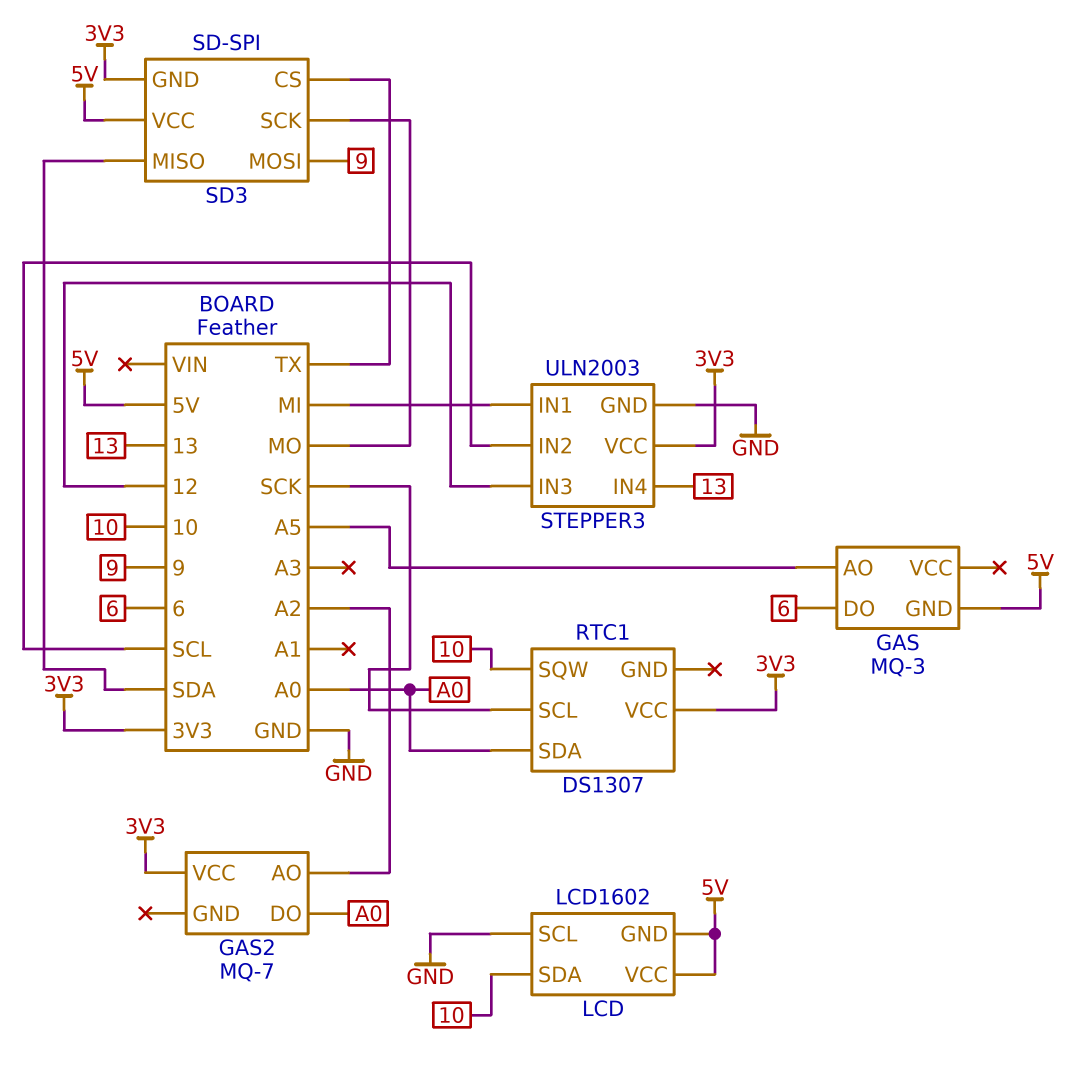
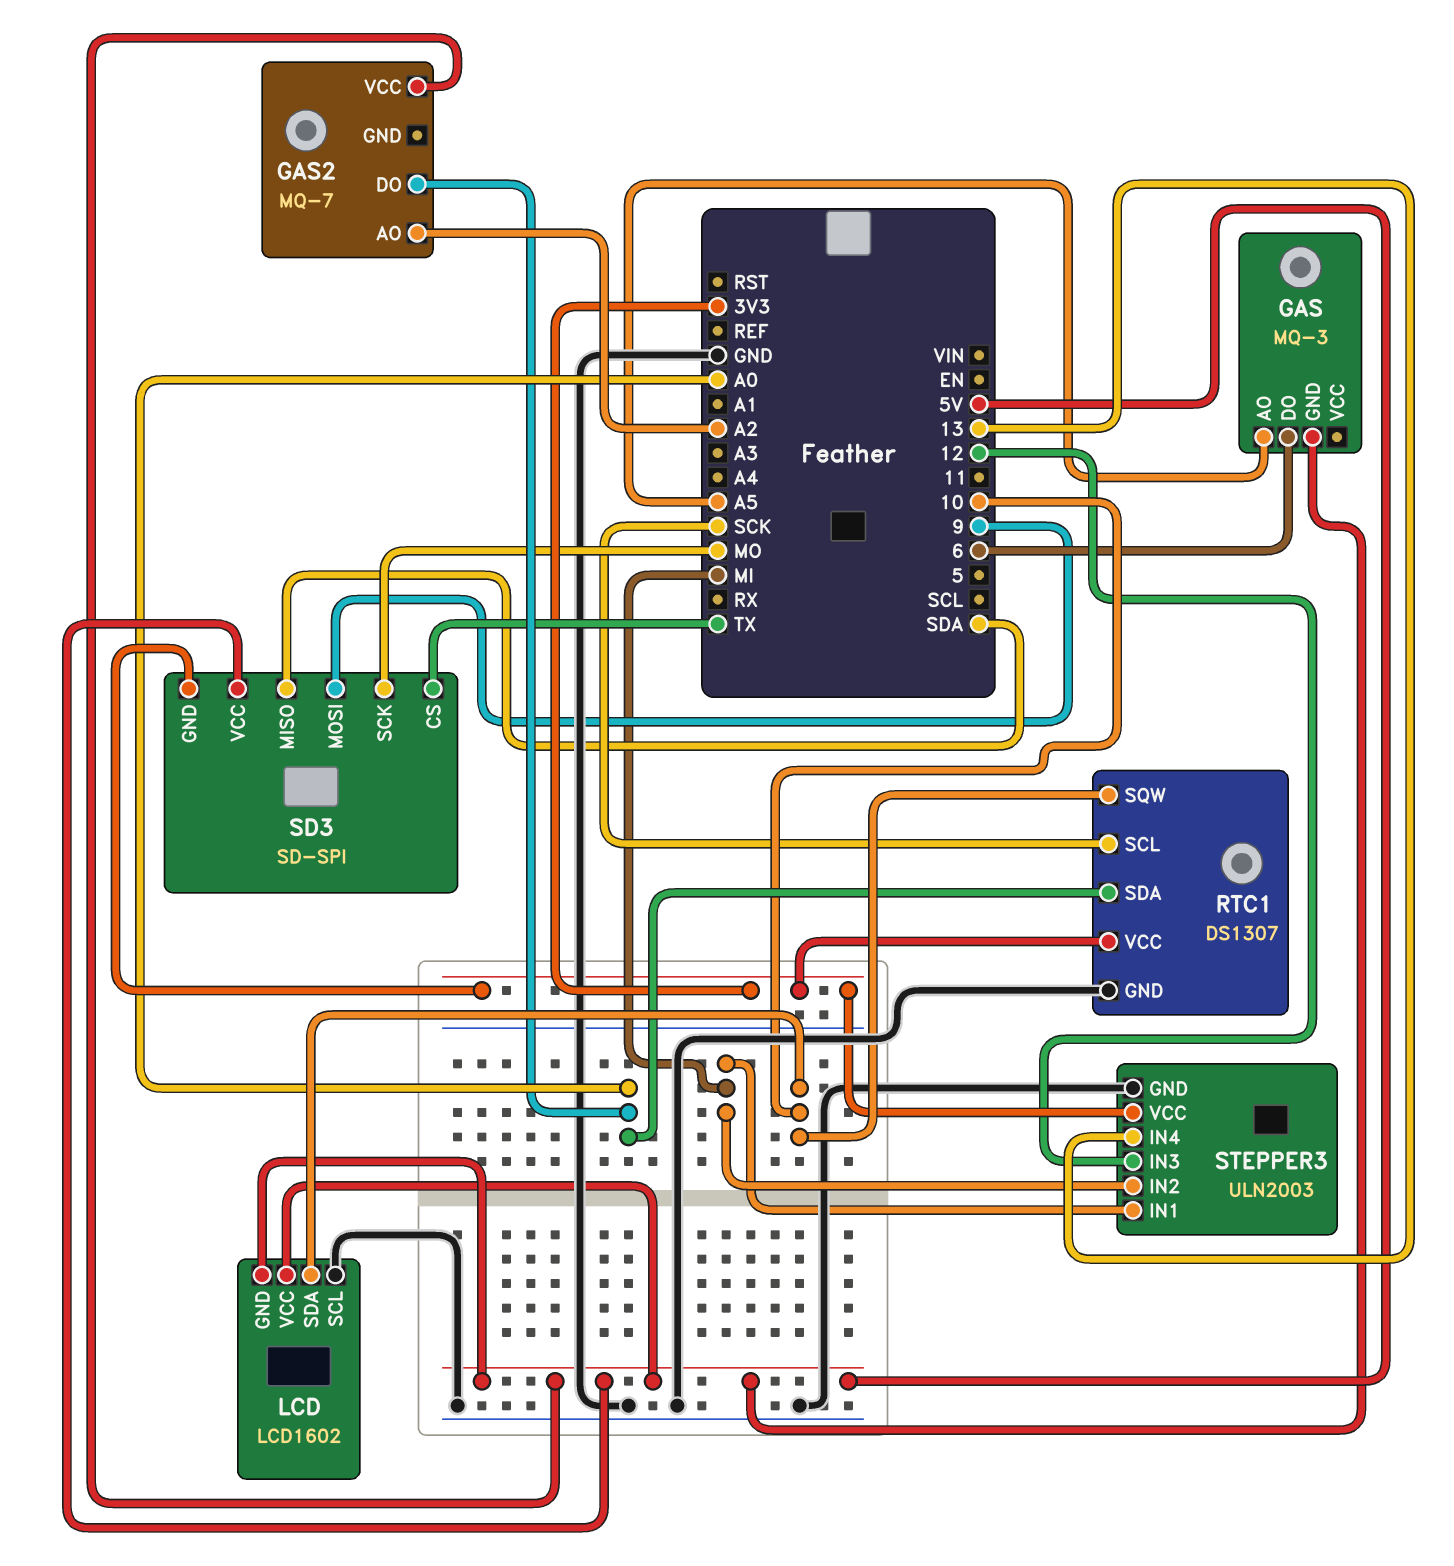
GAS2 pin VCC: 3V3 -> 5V
RTC1 pin GND: none -> GND
STEPPER3 pin IN2: SCL -> MI

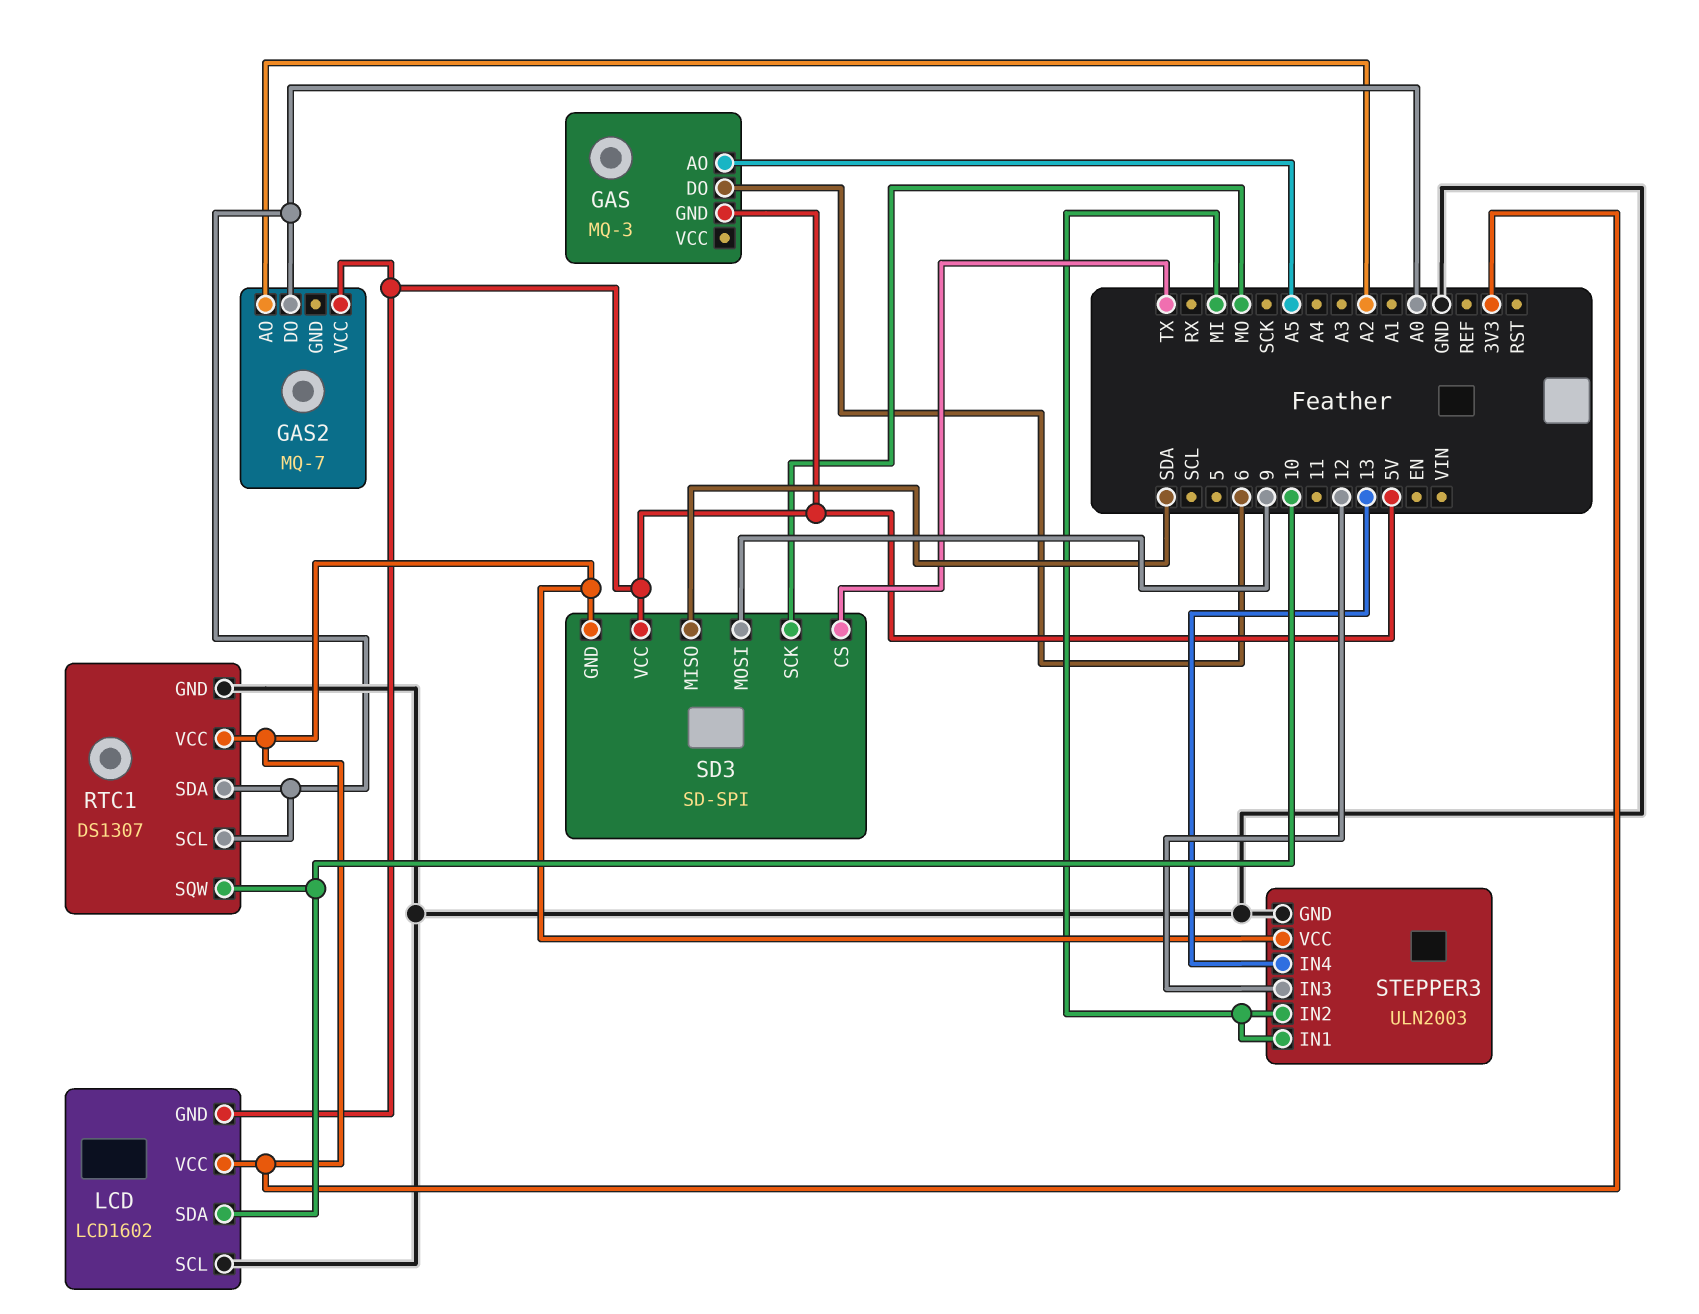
LCD pin VCC: 5V -> 3V3
RTC1 pin SCL: SCK -> A0

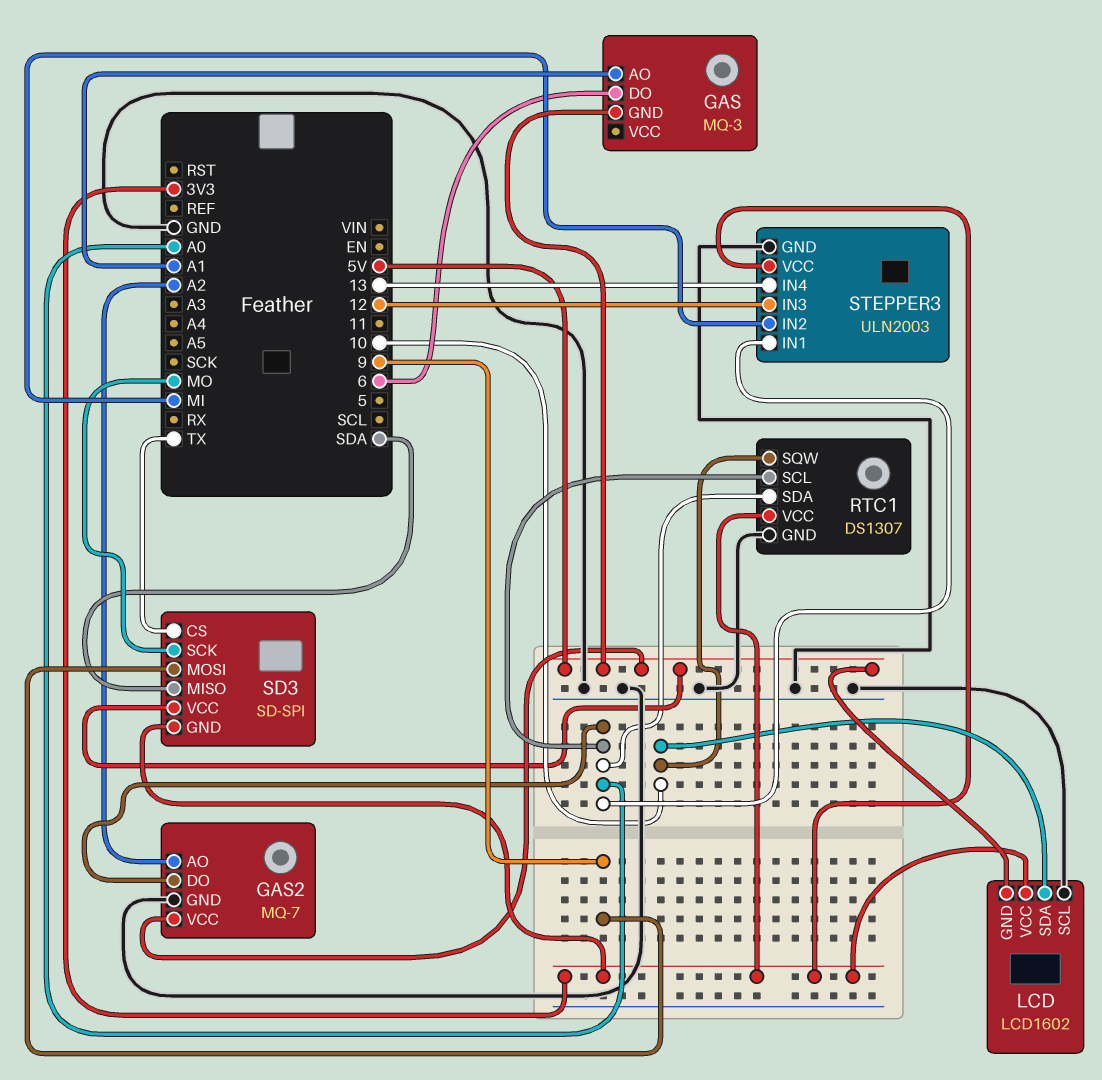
GAS pin AO: A5 -> A1
GAS2 pin GND: none -> GND
STEPPER3 pin IN1: MI -> A0

